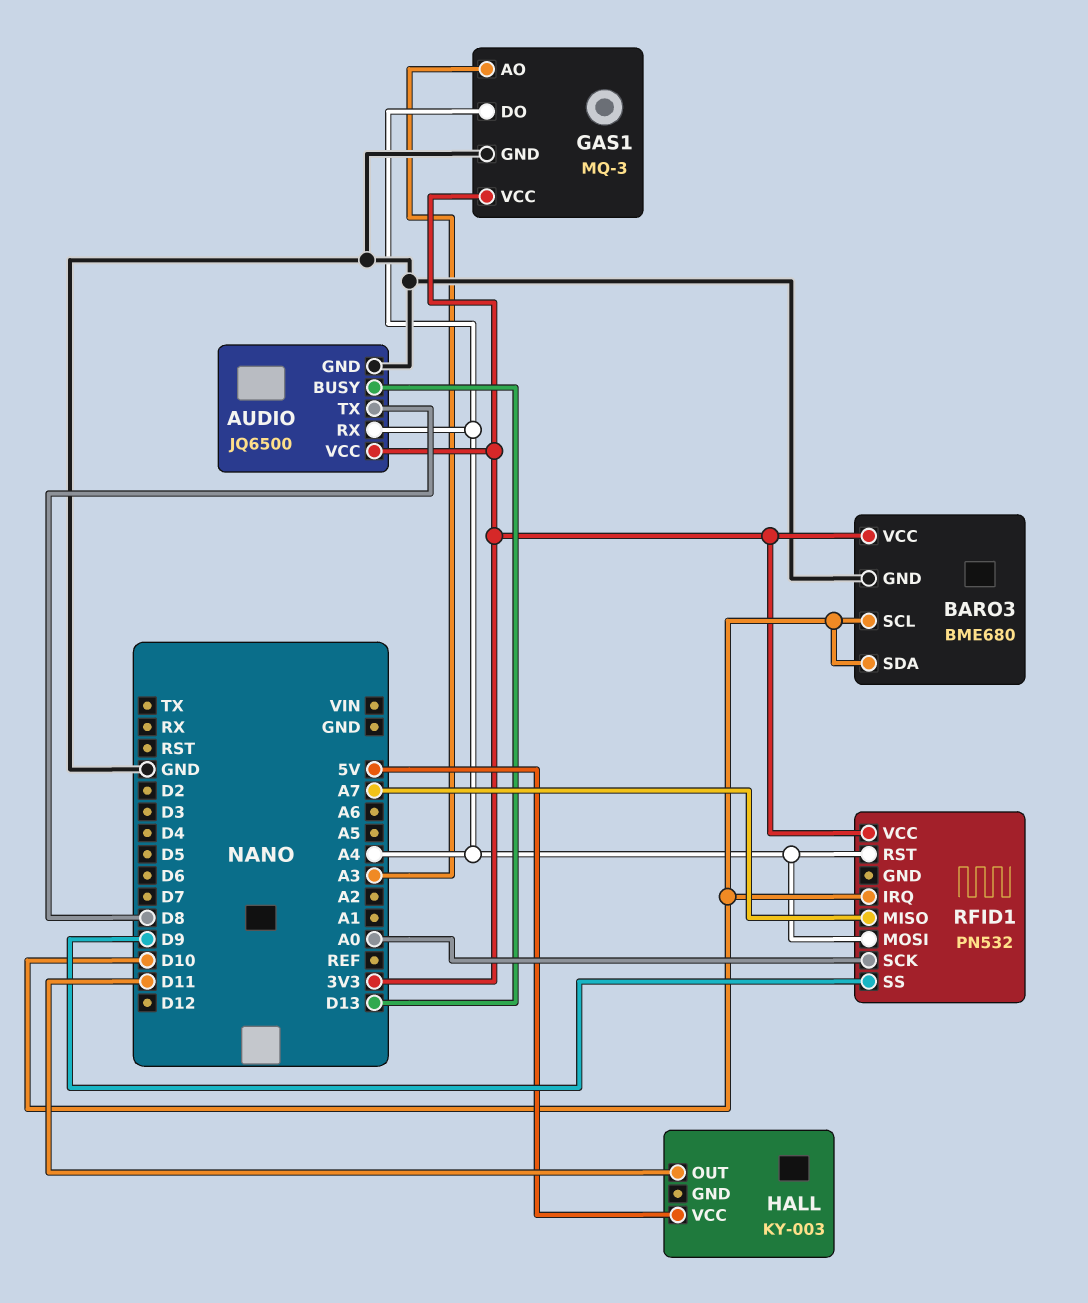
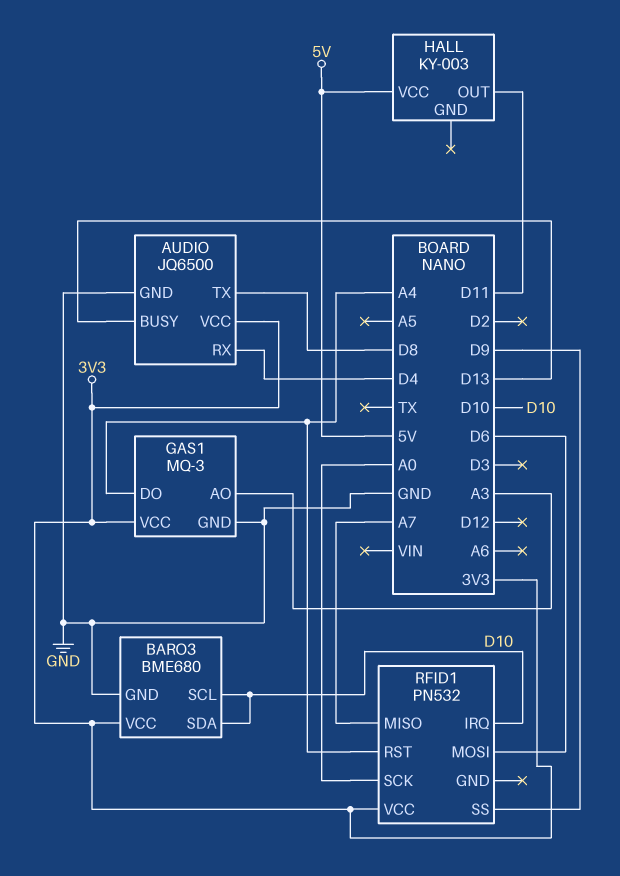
AUDIO pin RX: A4 -> D4
RFID1 pin MOSI: A4 -> D6

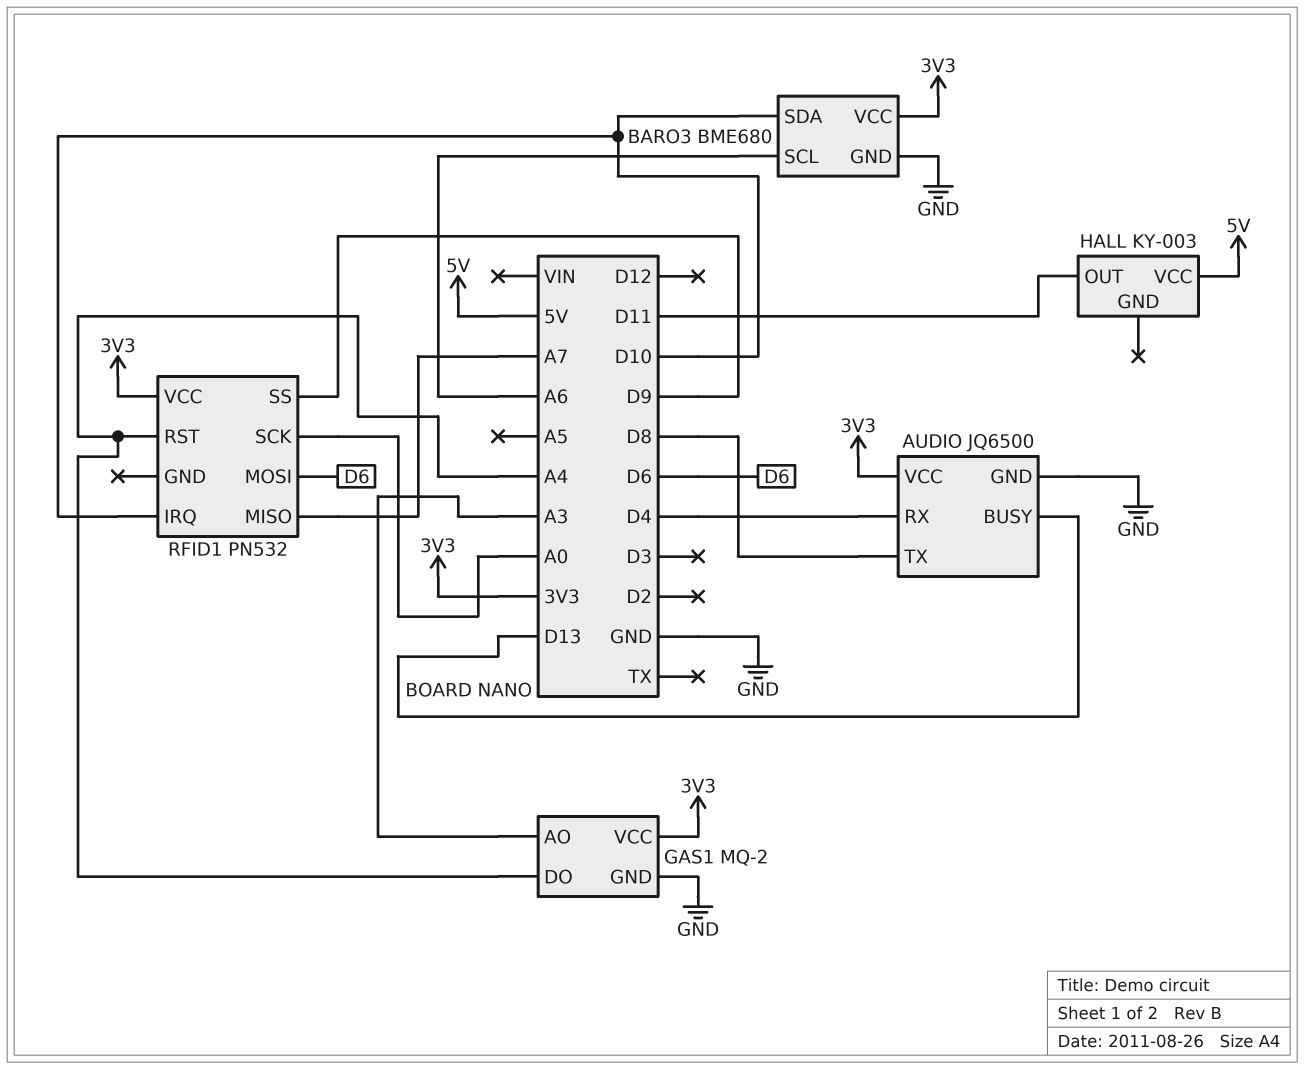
BARO3 pin SCL: D10 -> A6
GAS1: MQ-3 -> MQ-2

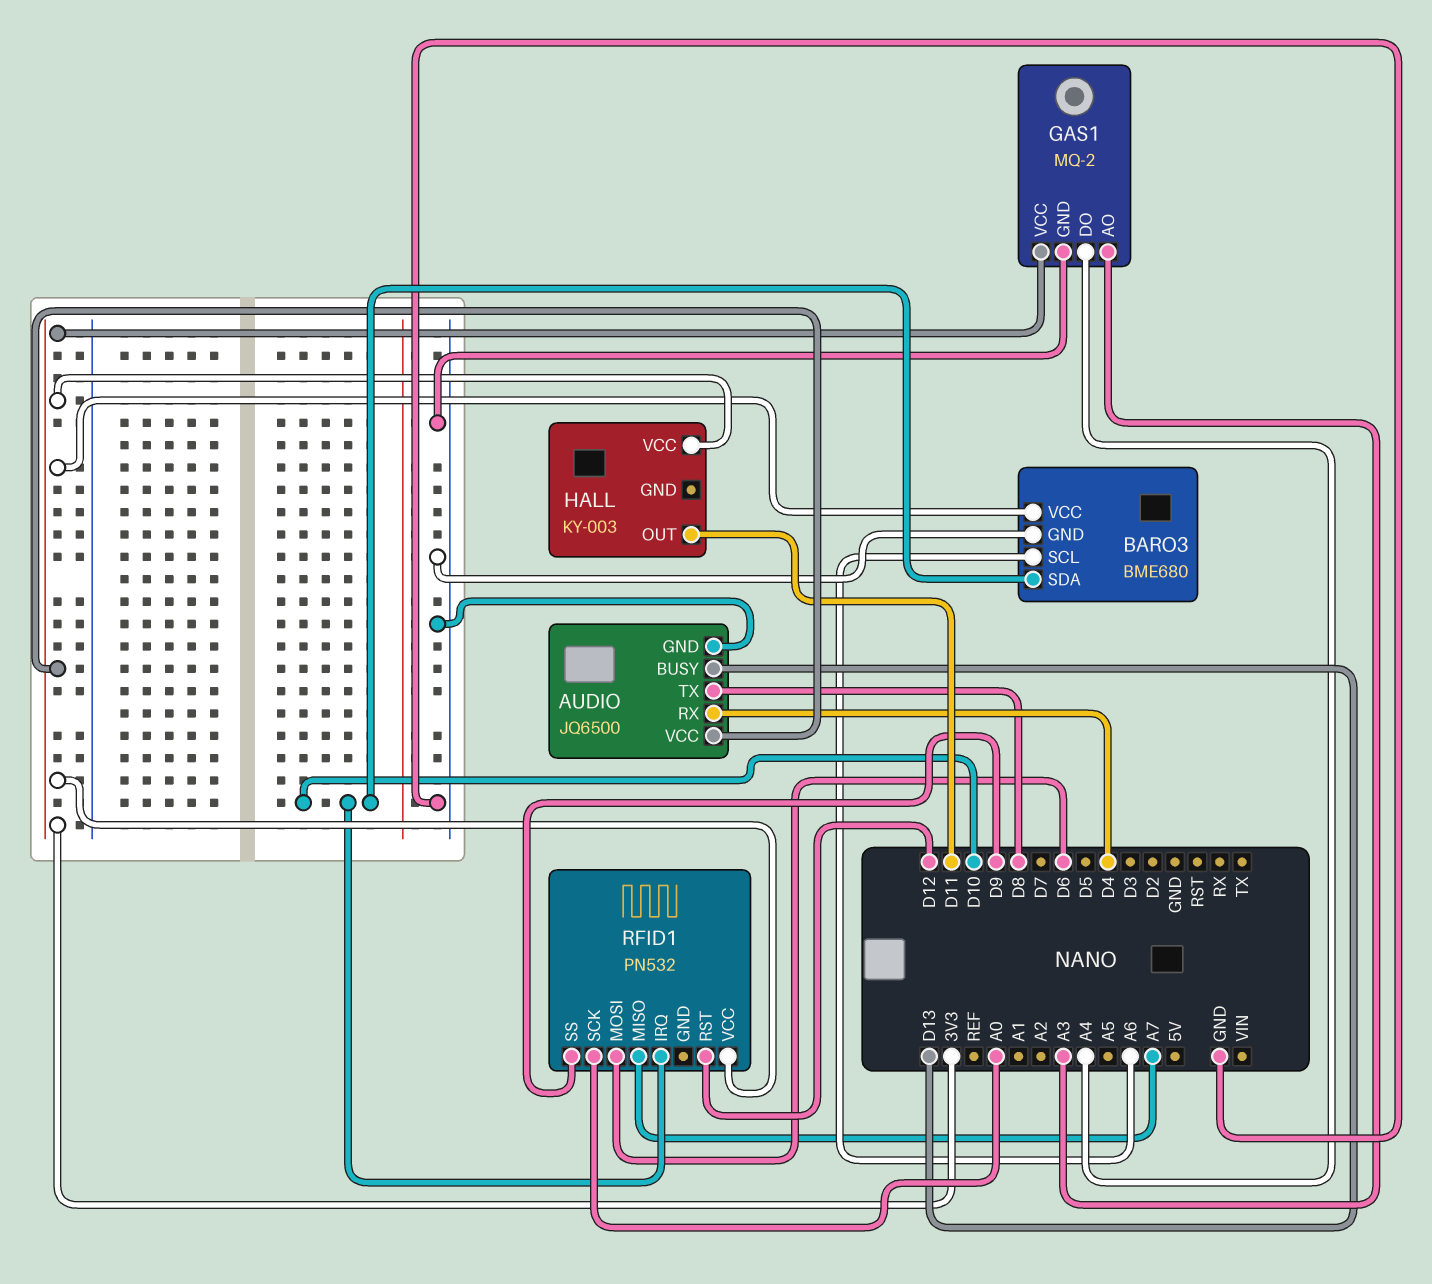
HALL pin VCC: 5V -> 3V3
RFID1 pin RST: A4 -> D12

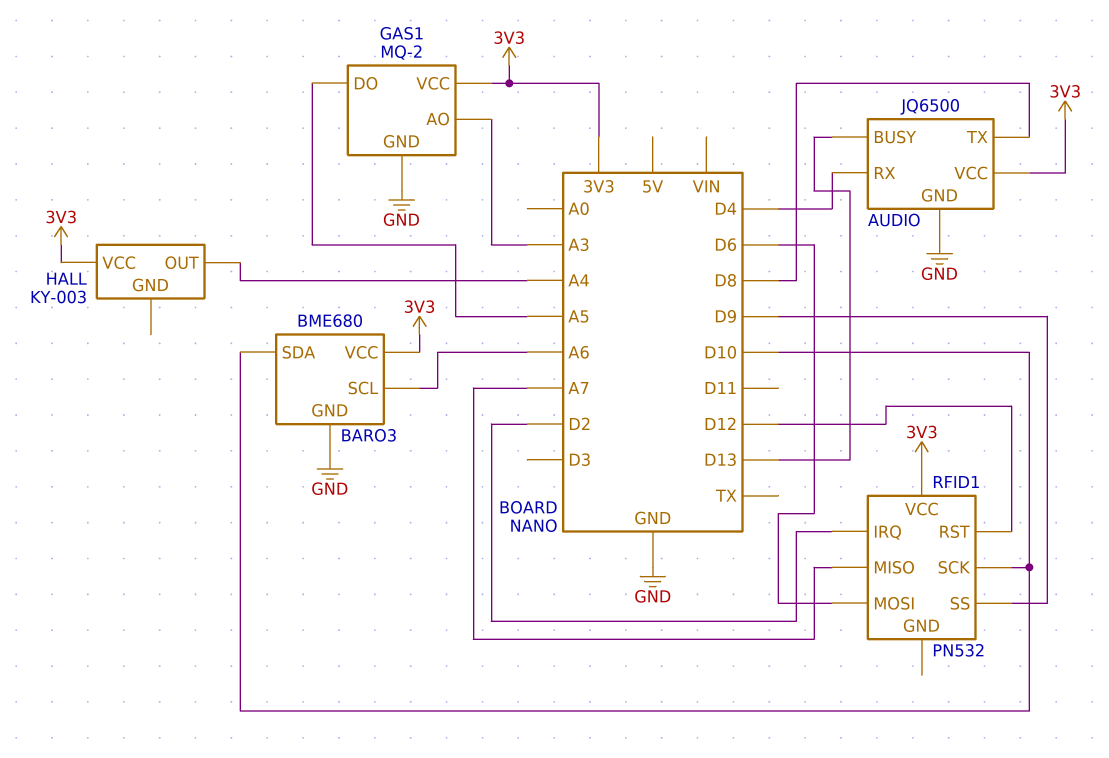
GAS1 pin DO: A4 -> A5
HALL pin OUT: D11 -> A4
RFID1 pin IRQ: D10 -> D2
RFID1 pin SCK: A0 -> D10

